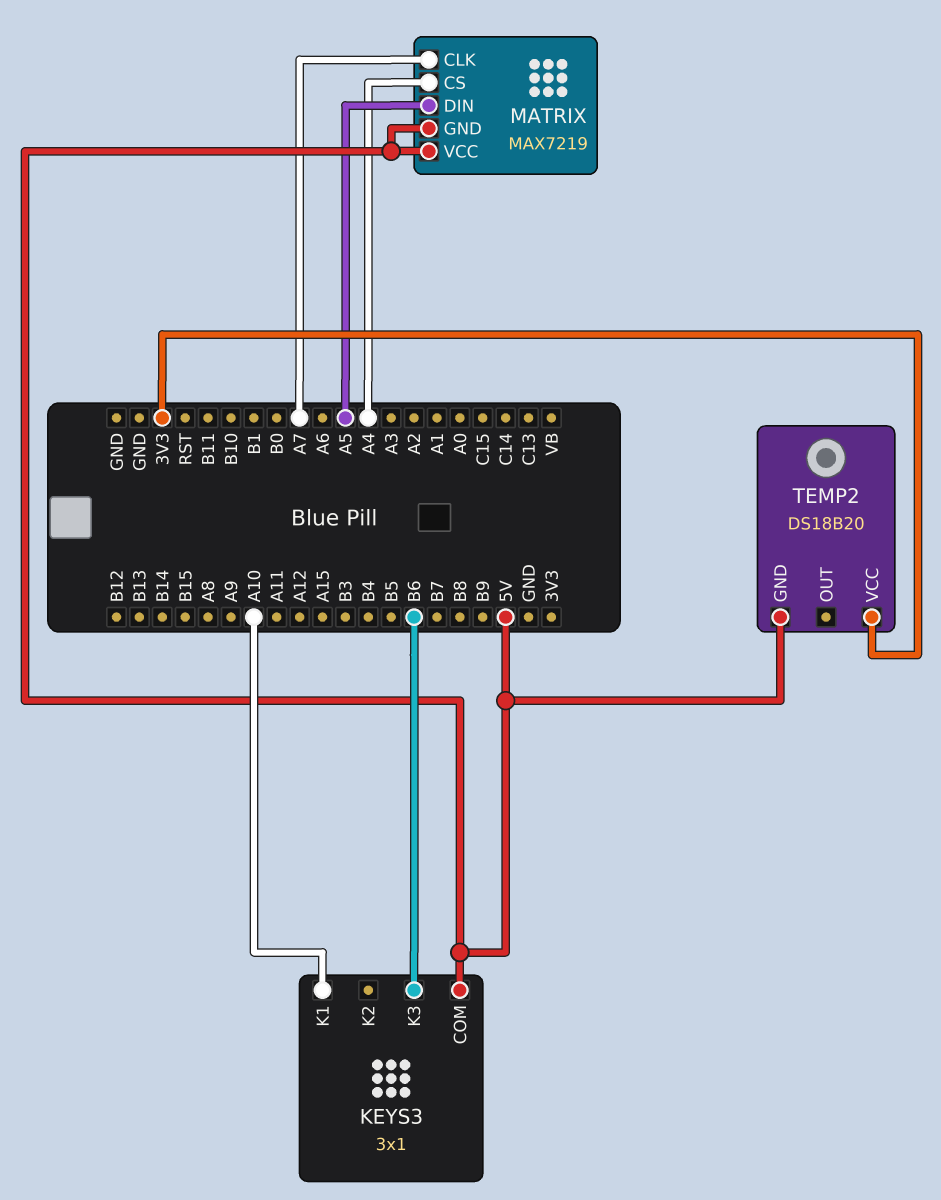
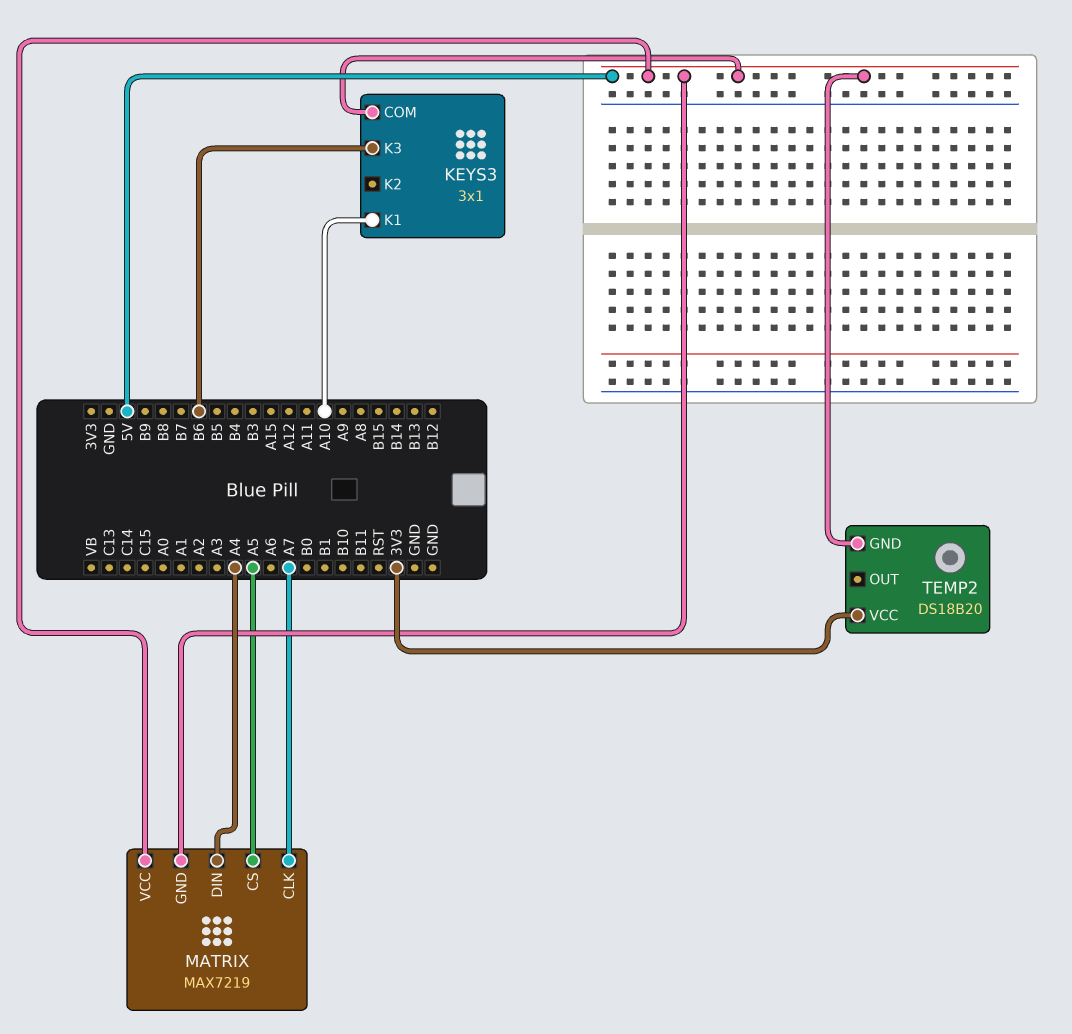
MATRIX pin CS: A4 -> A5
MATRIX pin DIN: A5 -> A4

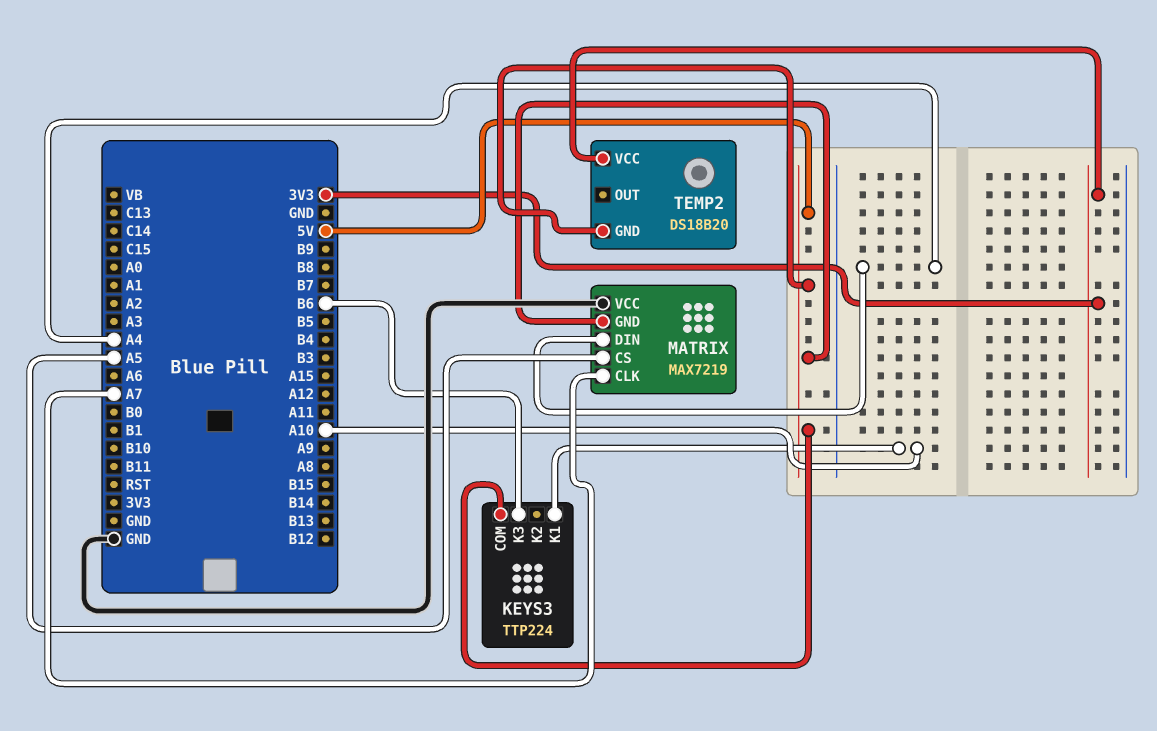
KEYS3: 3x1 -> TTP224
MATRIX pin VCC: 5V -> GND

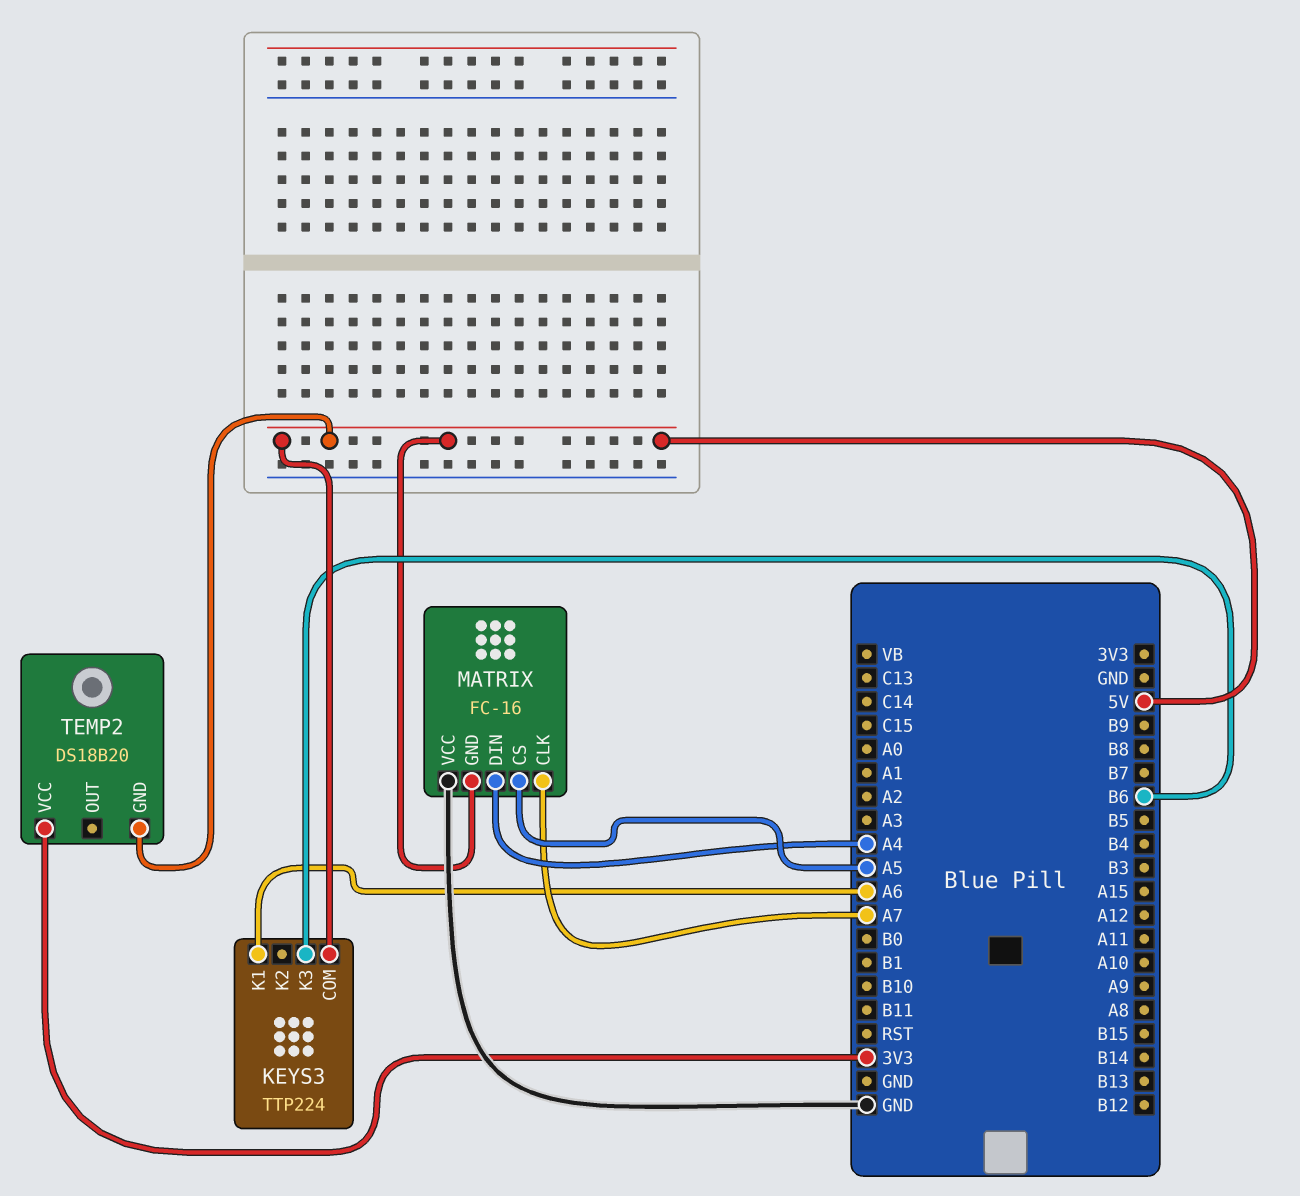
KEYS3 pin K1: A10 -> A6
MATRIX: MAX7219 -> FC-16

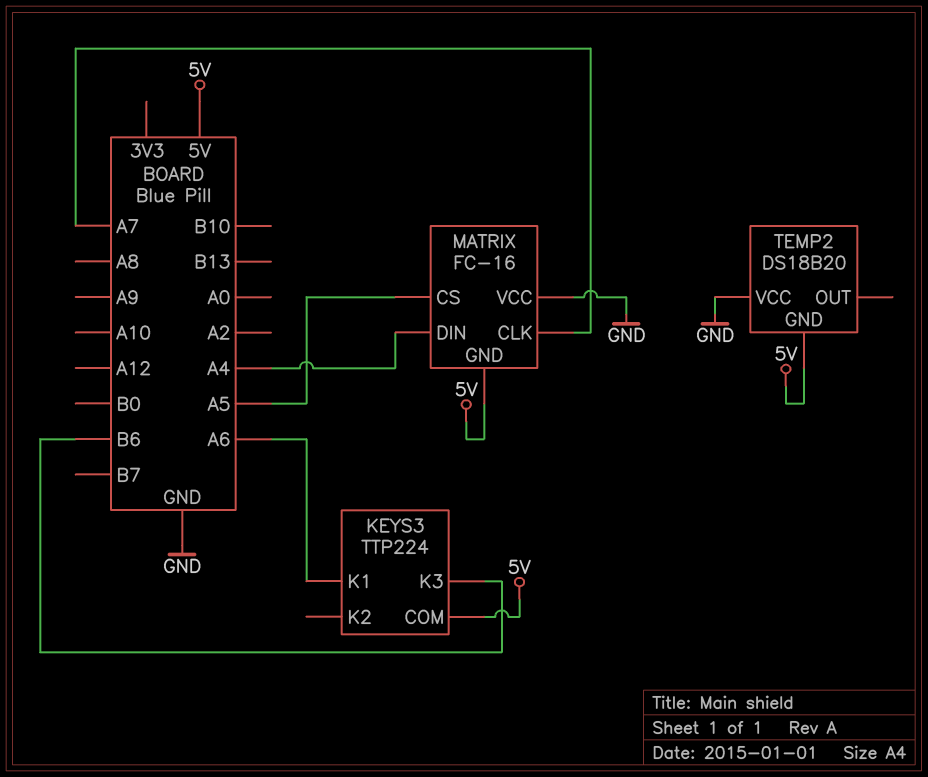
TEMP2 pin VCC: 3V3 -> GND

